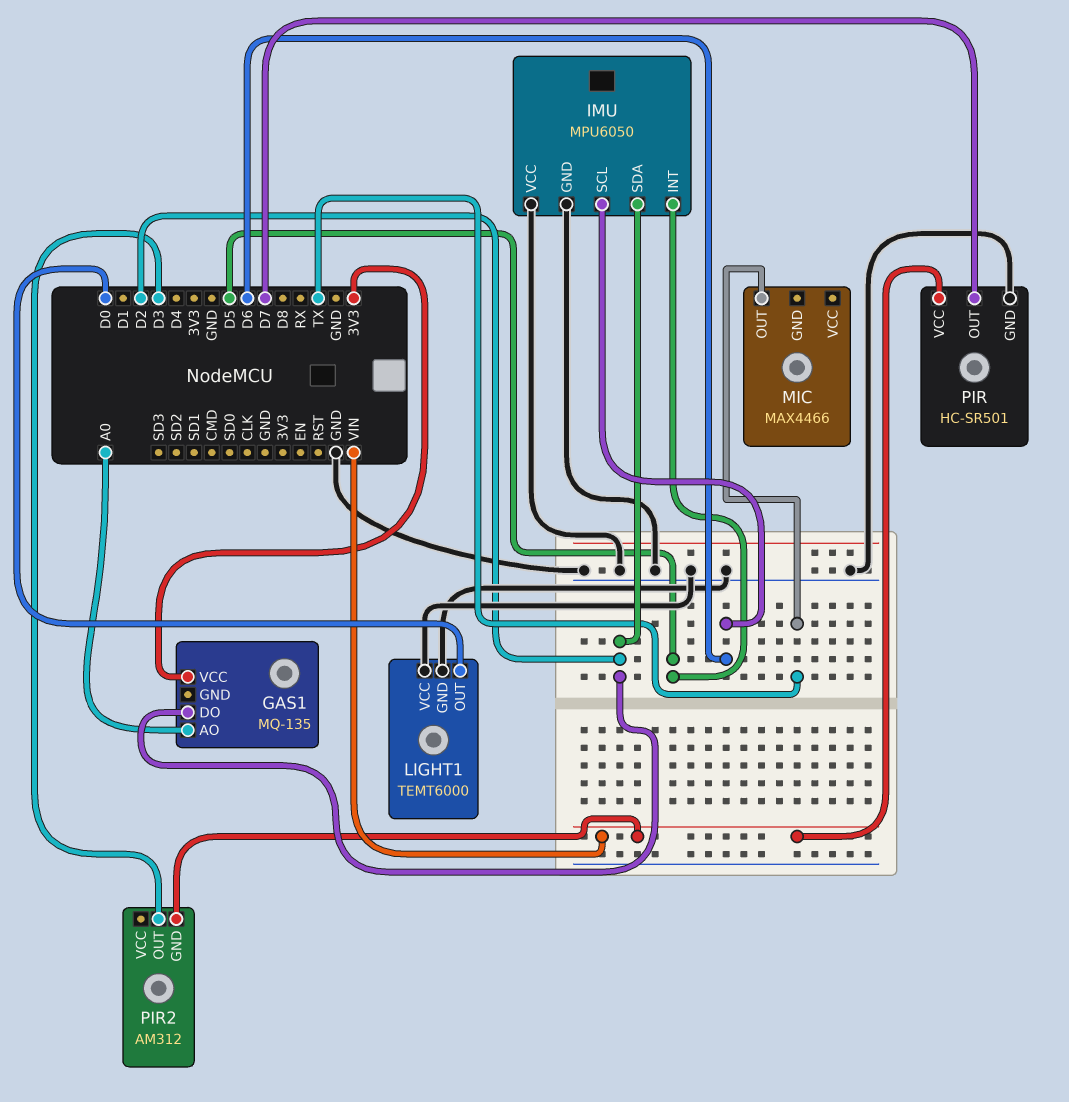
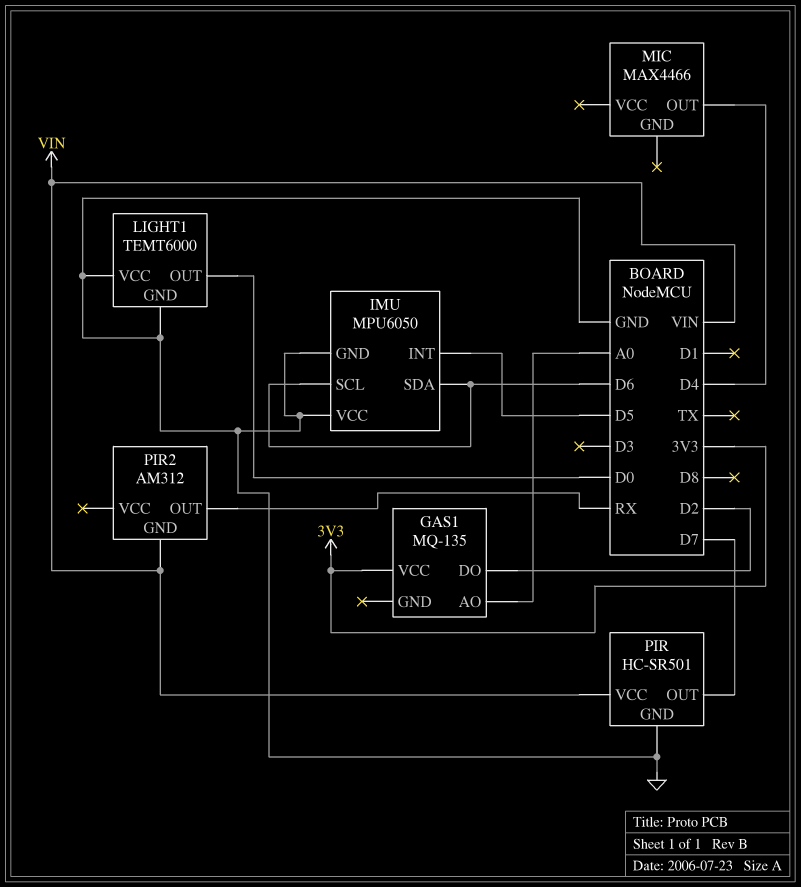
IMU pin SDA: D2 -> D6
MIC pin OUT: TX -> D4
PIR2 pin OUT: D3 -> RX

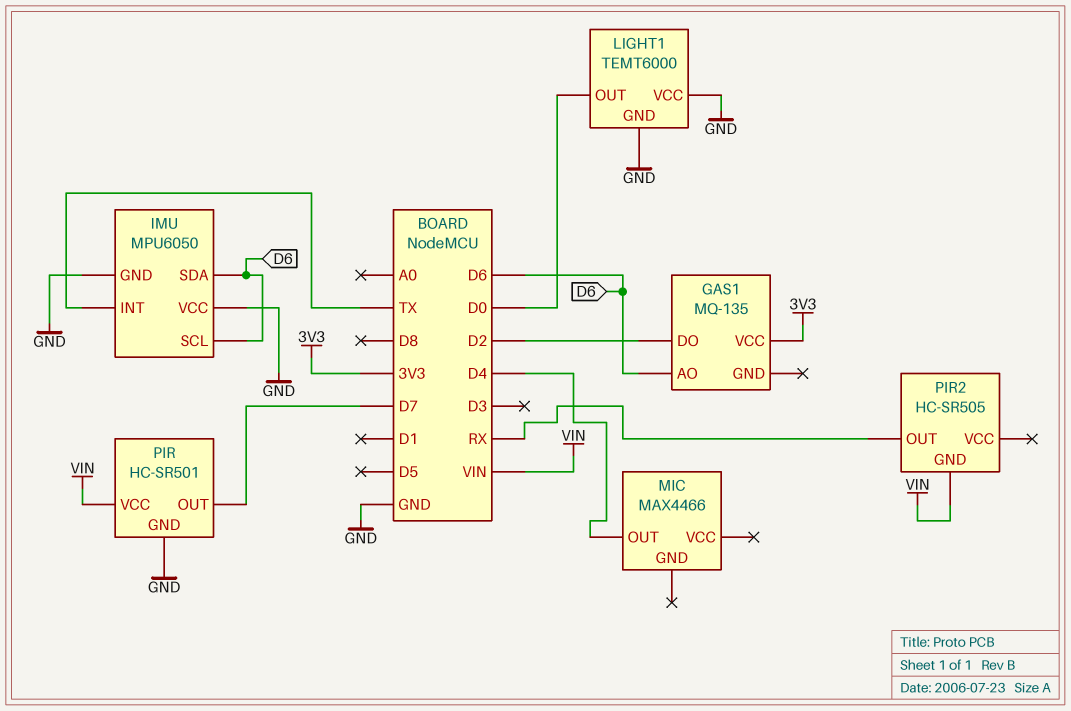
GAS1 pin AO: A0 -> D6
IMU pin INT: D5 -> TX
PIR2: AM312 -> HC-SR505

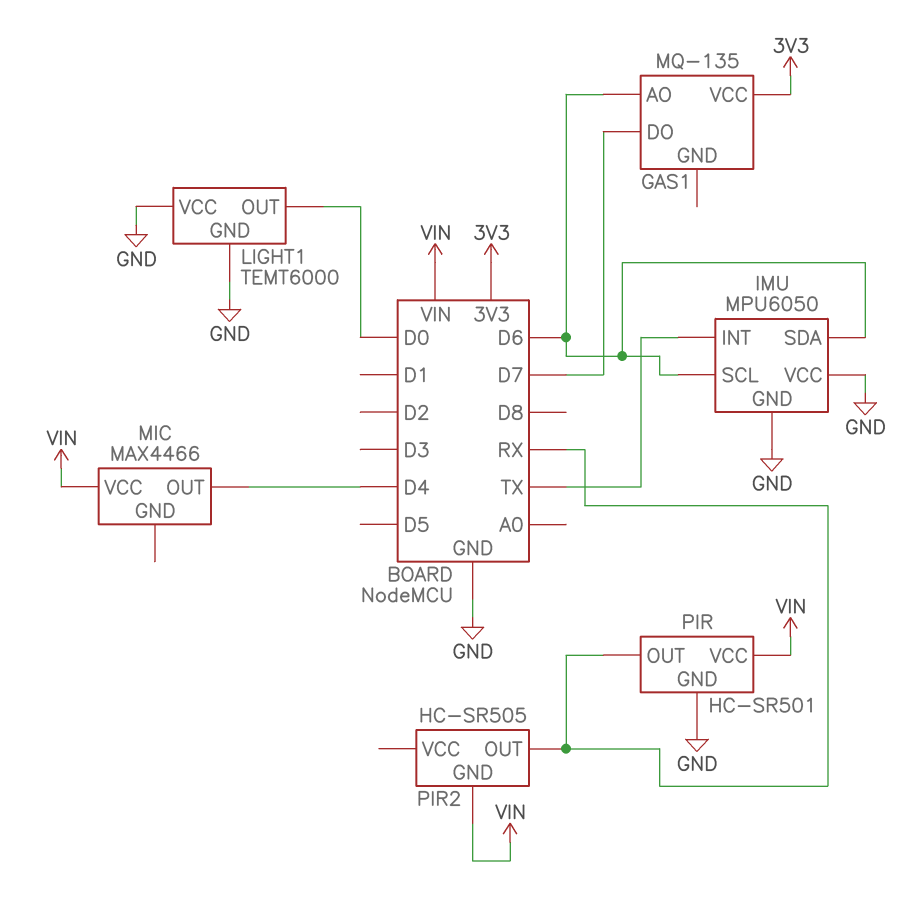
GAS1 pin DO: D2 -> D7
MIC pin VCC: none -> VIN
PIR pin OUT: D7 -> RX

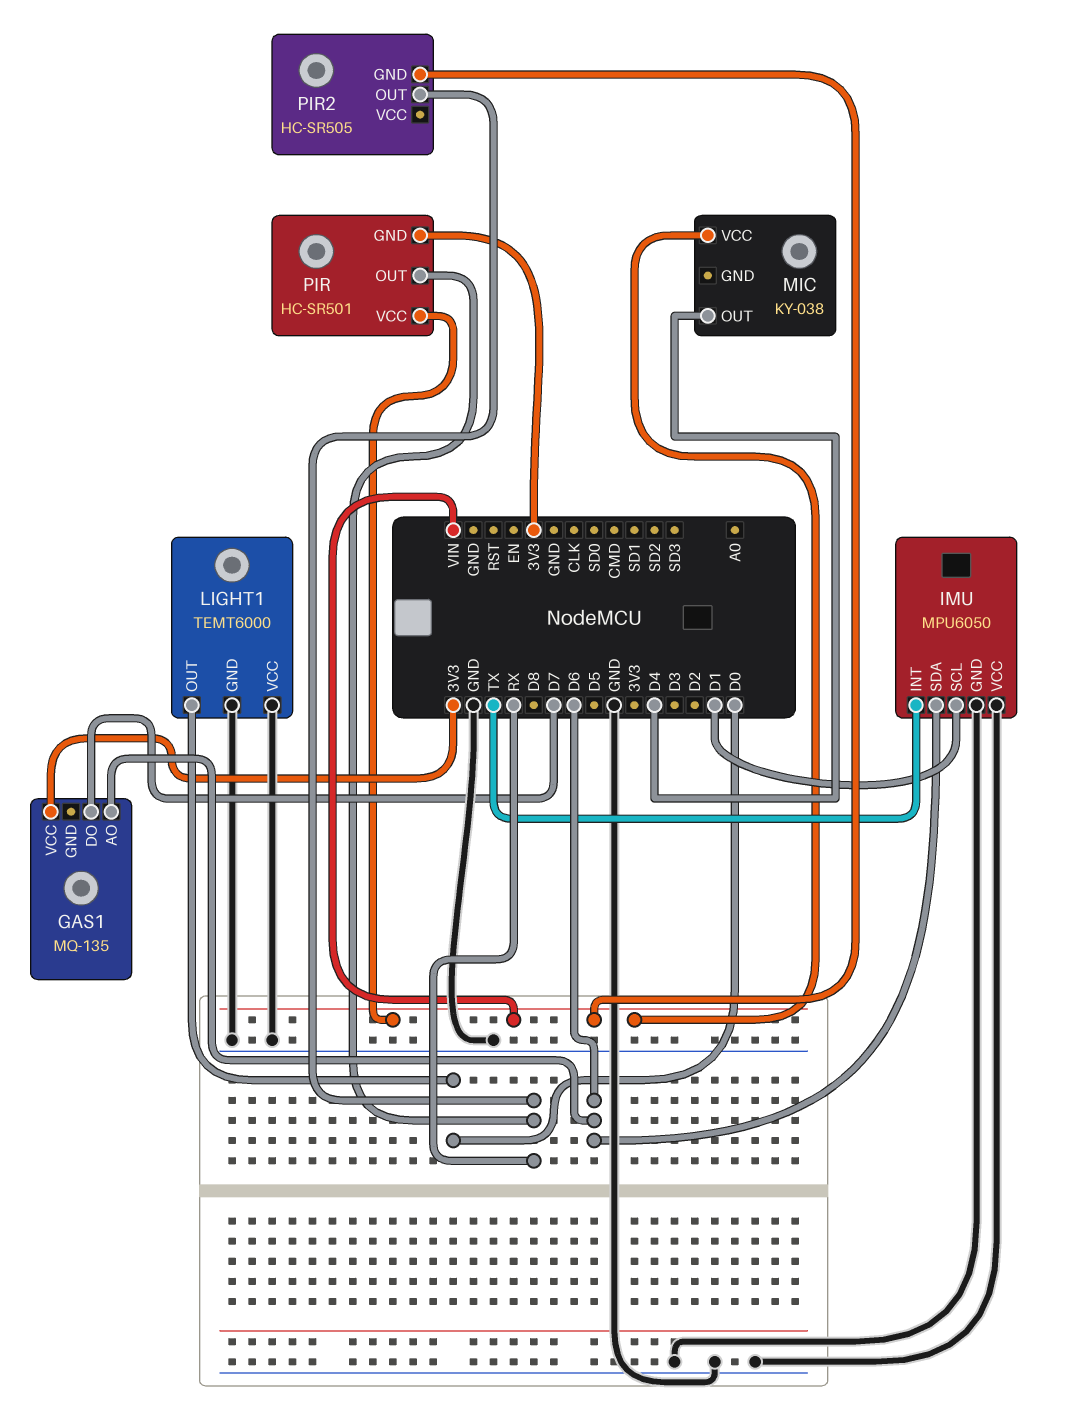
IMU pin SCL: D6 -> D1
MIC: MAX4466 -> KY-038
PIR pin GND: GND -> 3V3

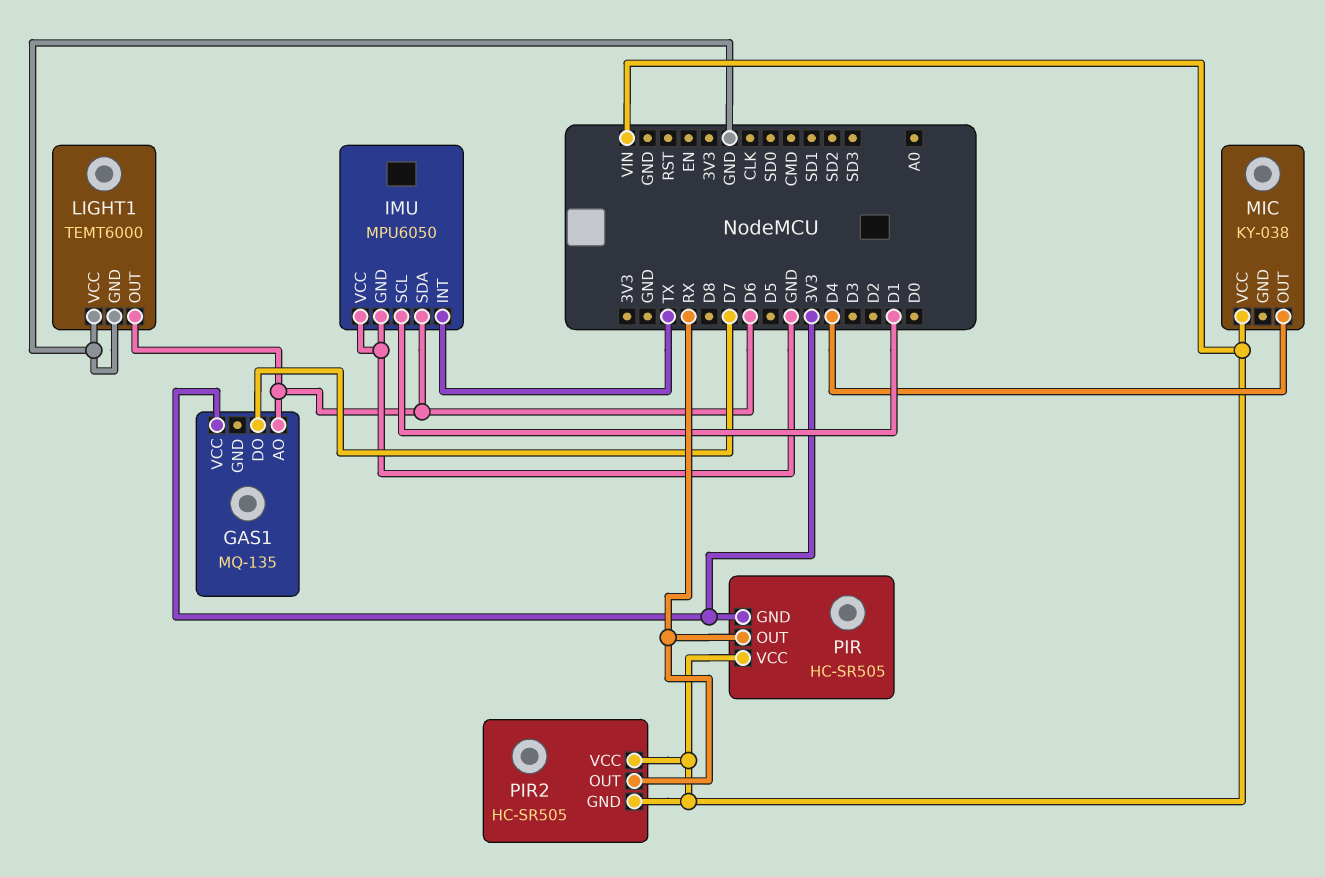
LIGHT1 pin OUT: D0 -> D6
PIR: HC-SR501 -> HC-SR505
PIR2 pin VCC: none -> VIN

